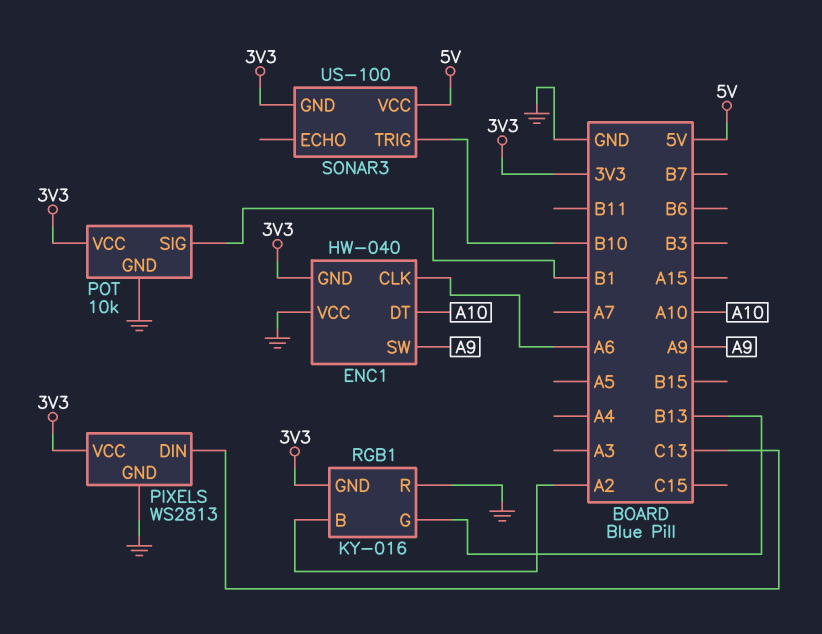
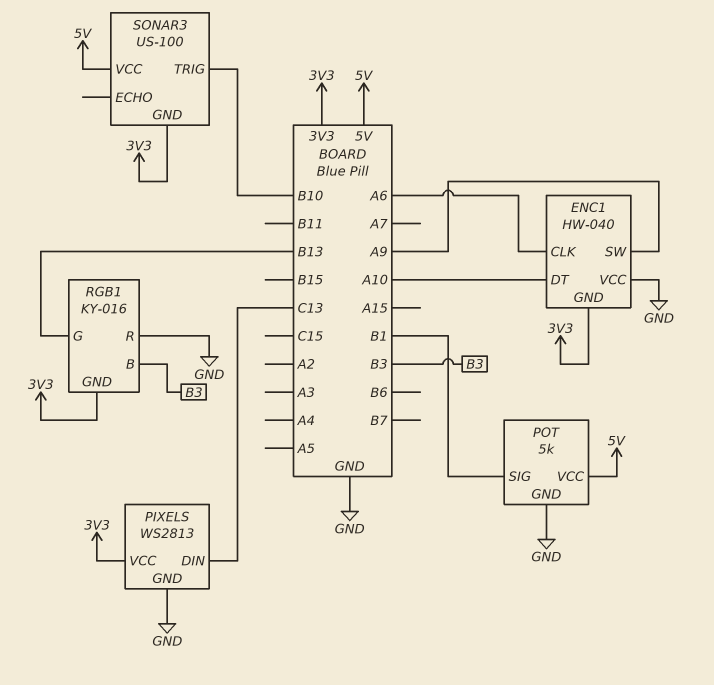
POT: 10k -> 5k
POT pin VCC: 3V3 -> 5V
RGB1 pin B: A2 -> B3

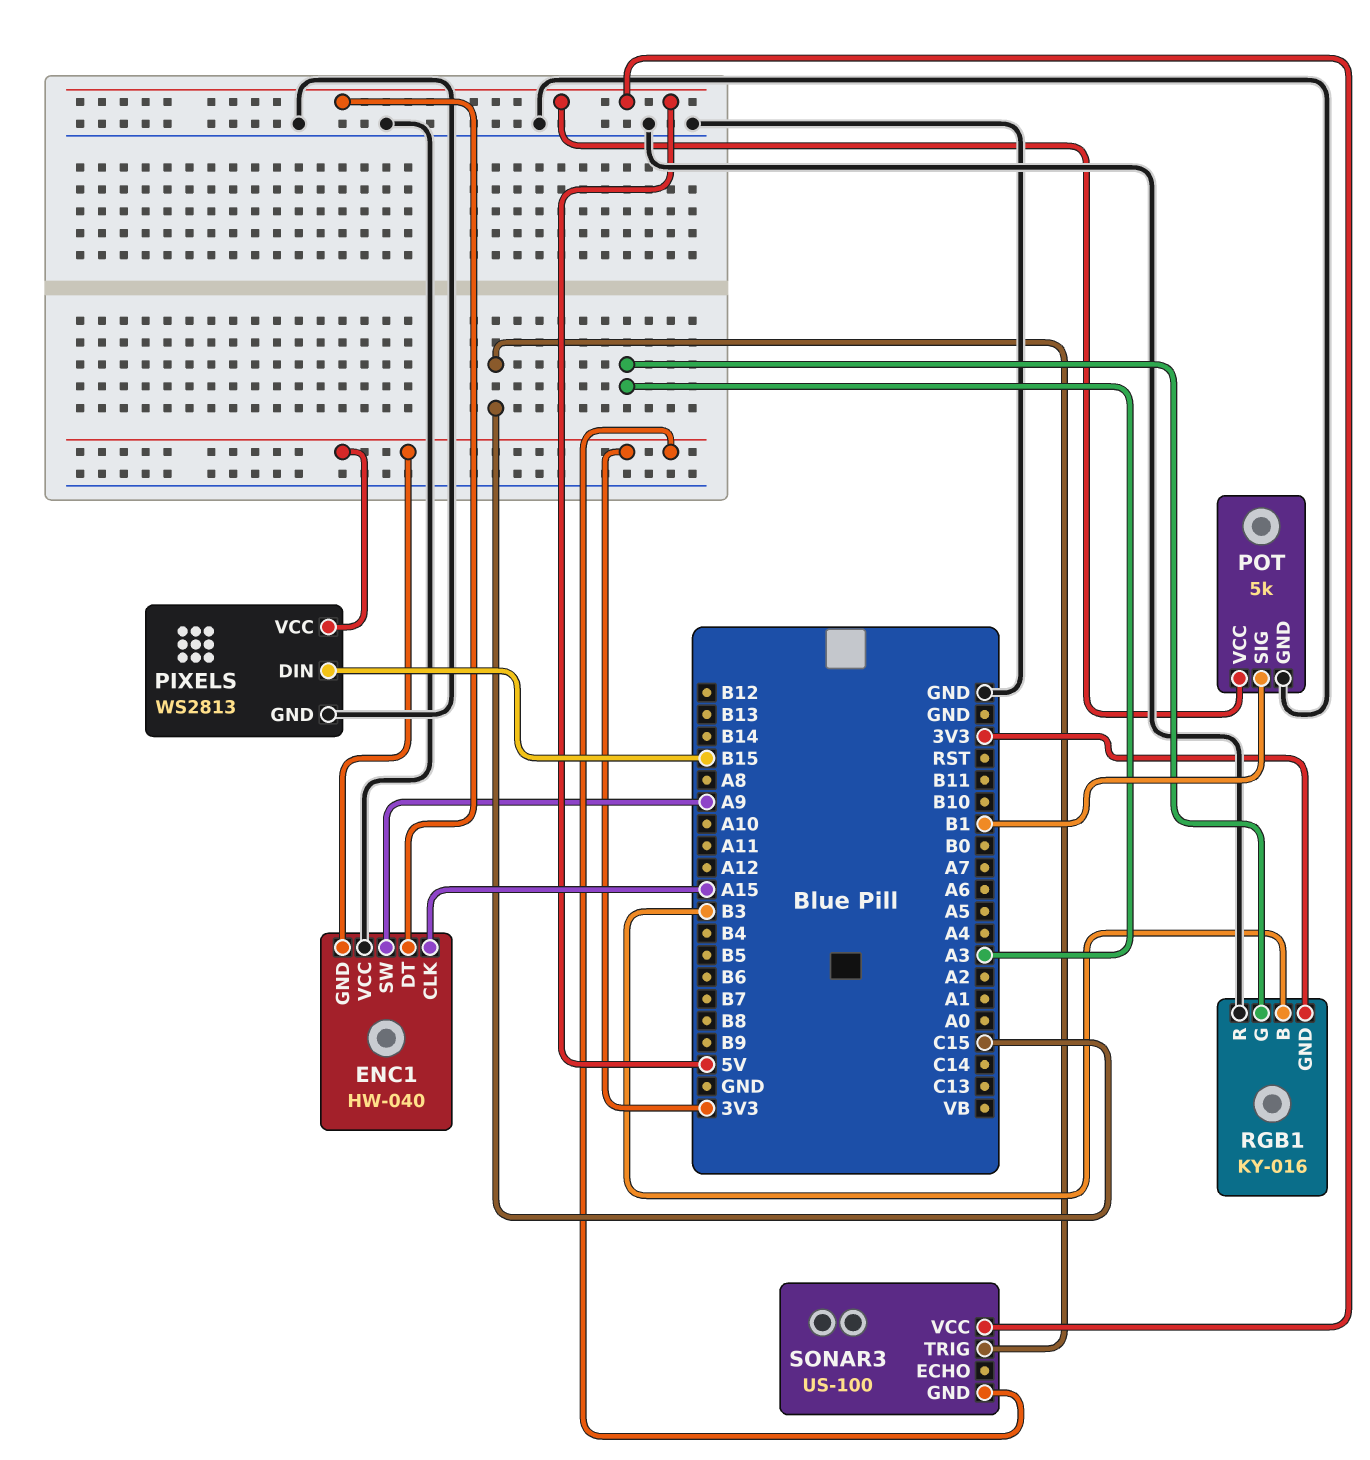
ENC1 pin CLK: A6 -> A15
ENC1 pin DT: A10 -> 5V
PIXELS pin DIN: C13 -> B15
RGB1 pin G: B13 -> A3
SONAR3 pin TRIG: B10 -> C15

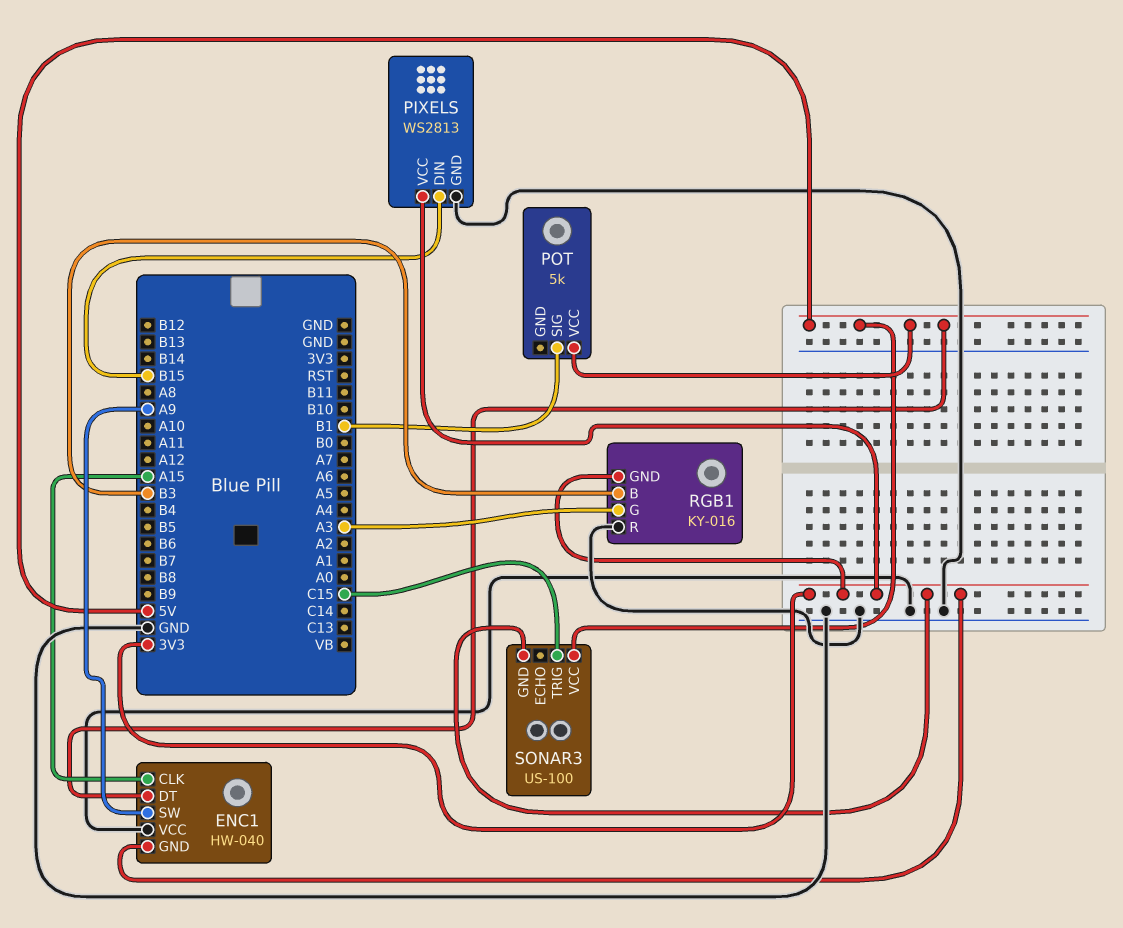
POT pin GND: GND -> none

